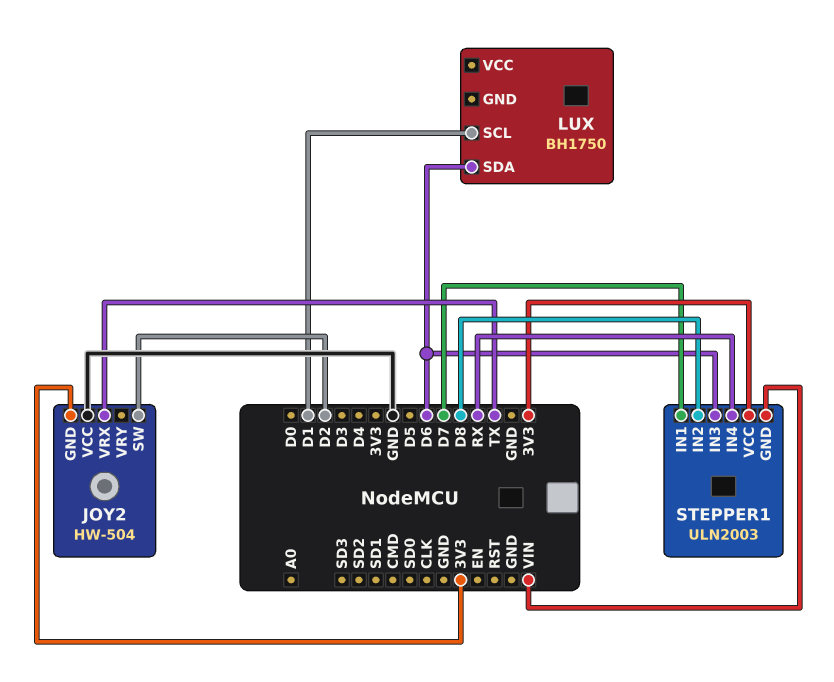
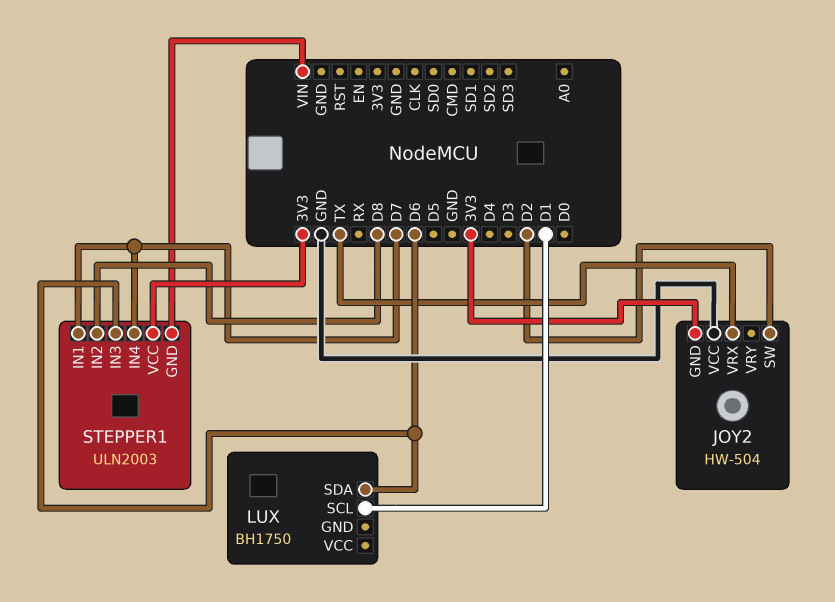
STEPPER1 pin IN4: RX -> D7

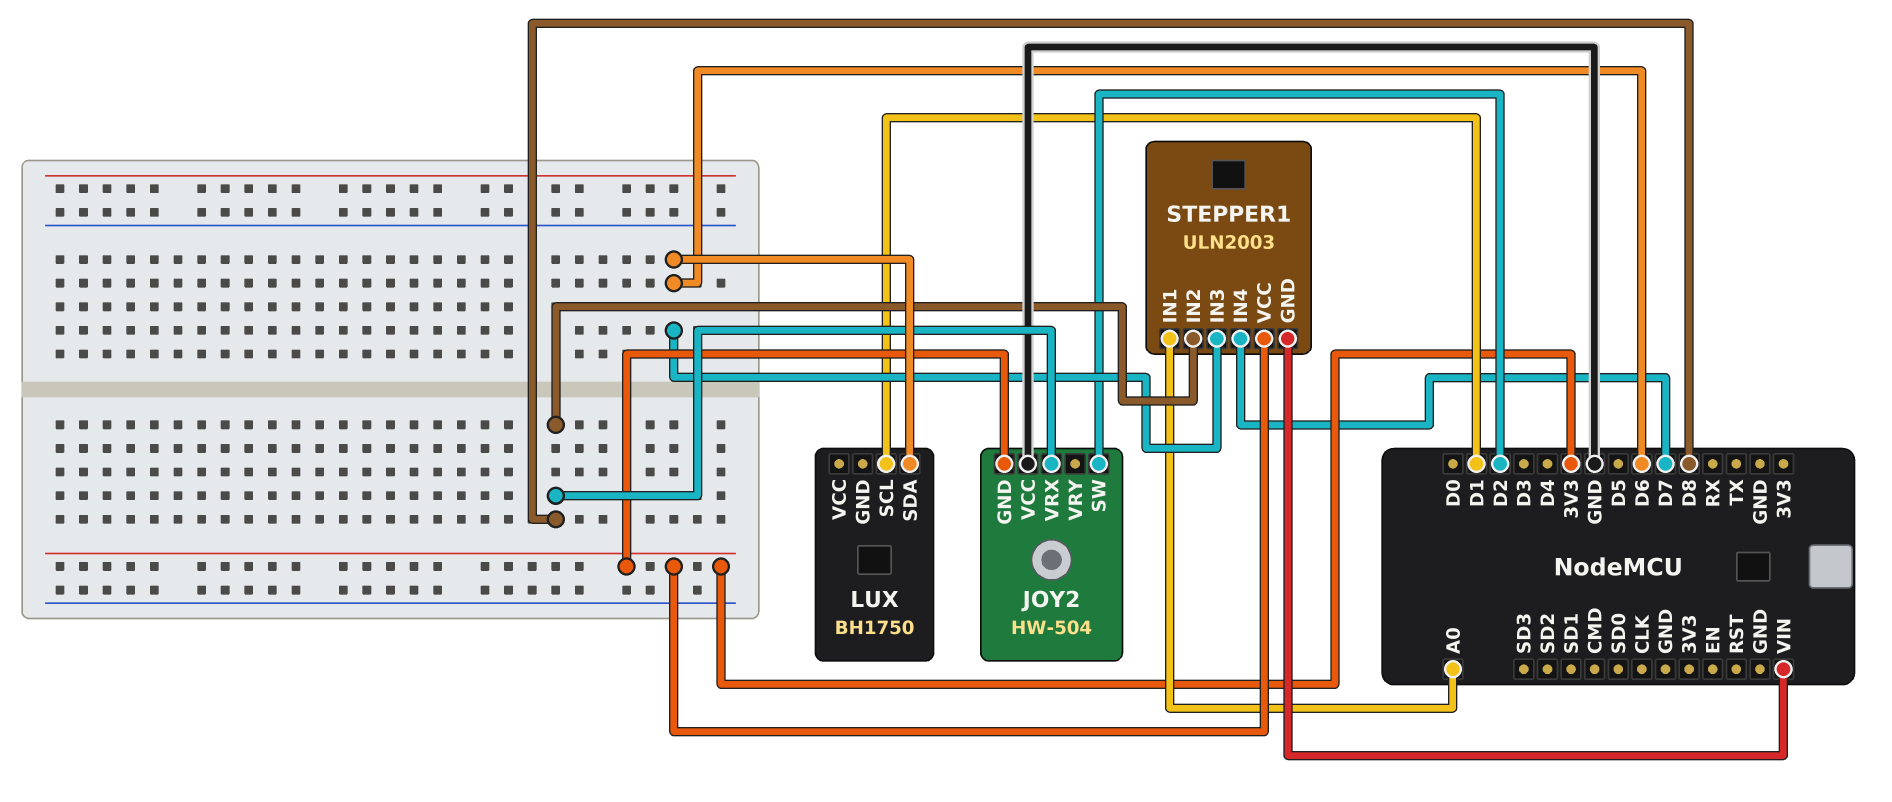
JOY2 pin VRX: TX -> D8
STEPPER1 pin IN1: D7 -> A0

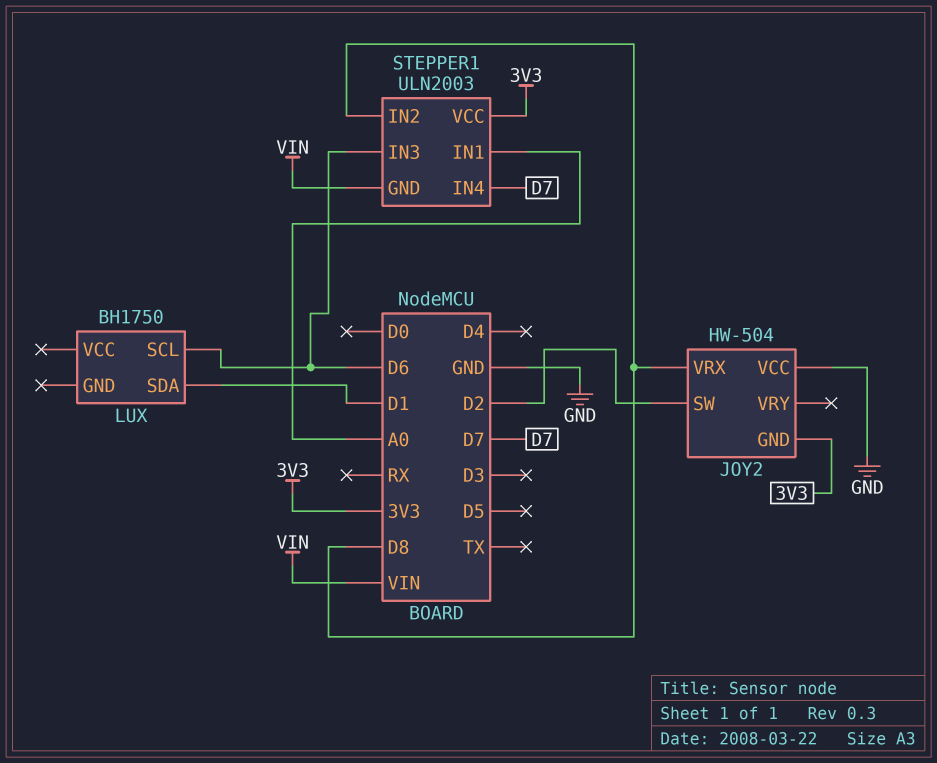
LUX pin SCL: D1 -> D6
LUX pin SDA: D6 -> D1

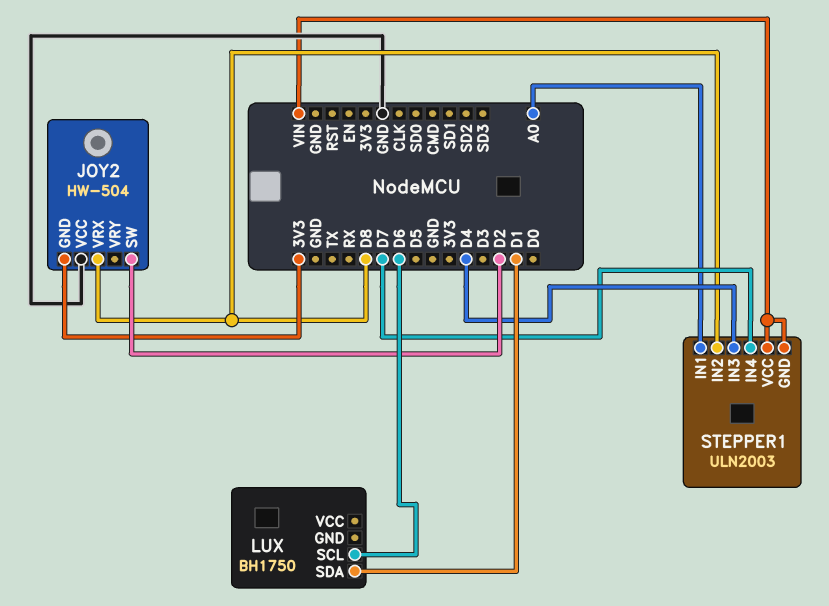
STEPPER1 pin IN3: D6 -> D4
STEPPER1 pin VCC: 3V3 -> VIN

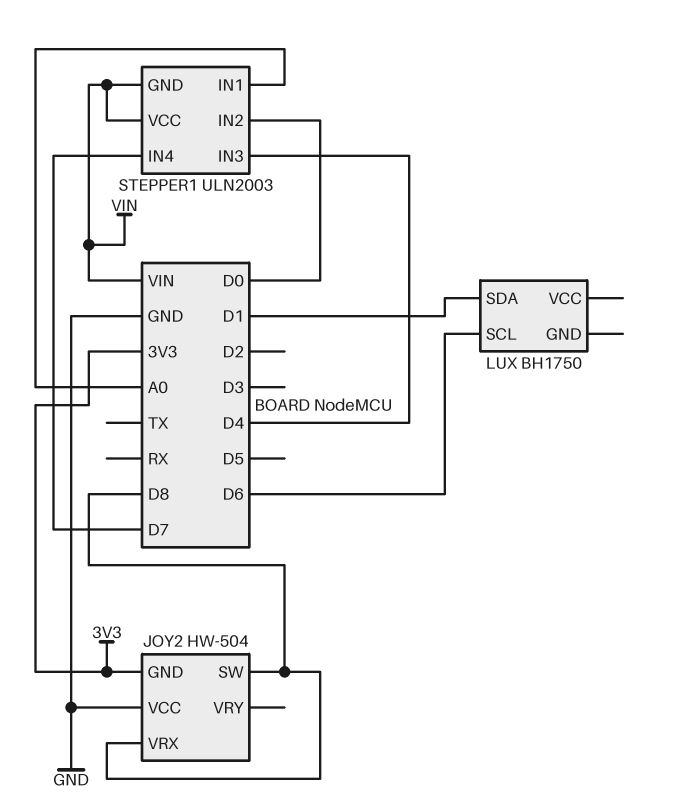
JOY2 pin SW: D2 -> D8
STEPPER1 pin IN2: D8 -> D0

